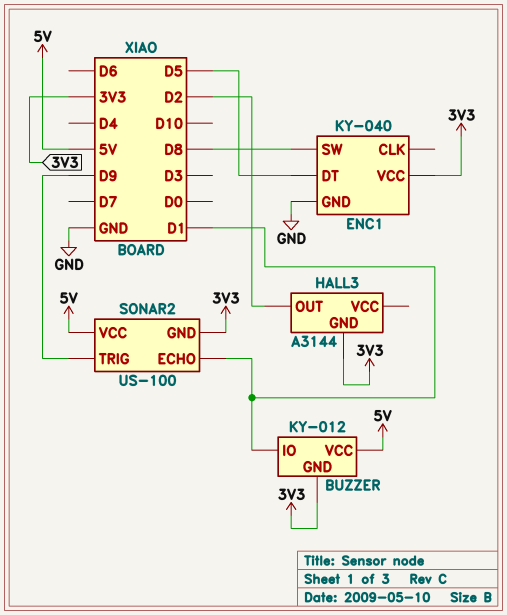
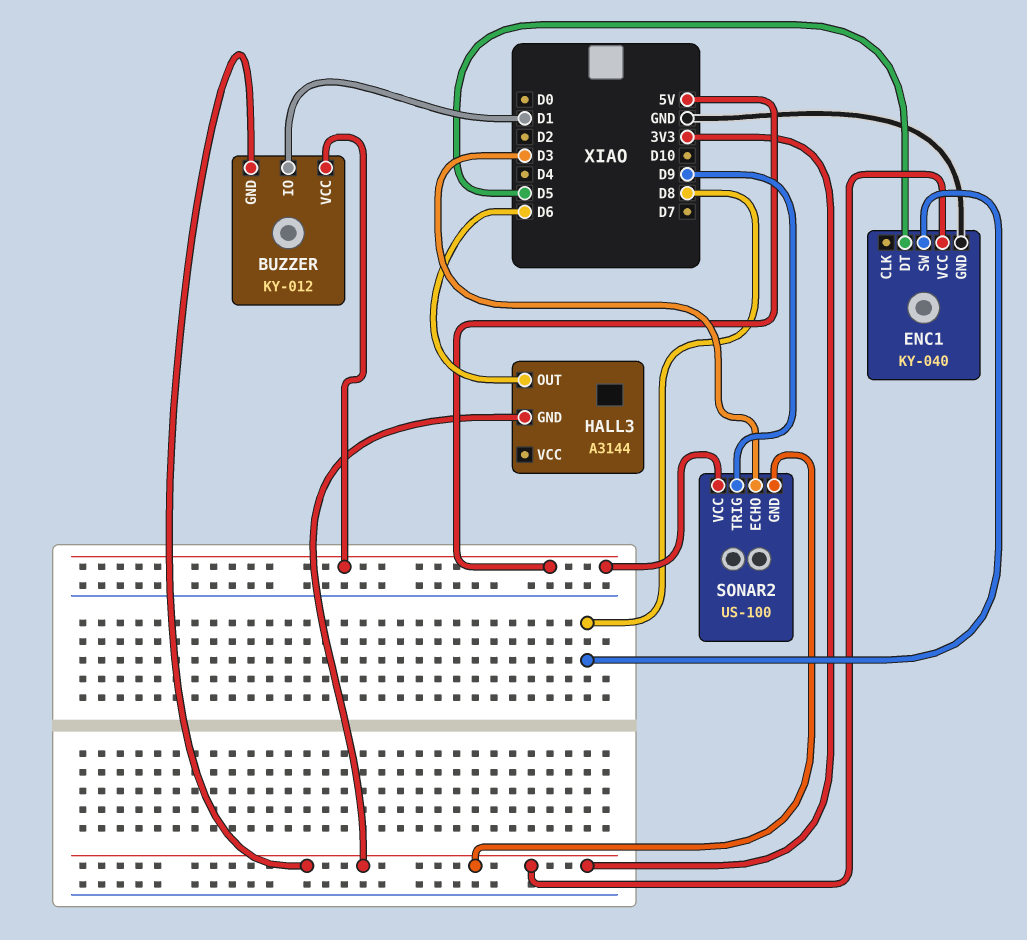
HALL3 pin OUT: D2 -> D6
SONAR2 pin ECHO: D1 -> D3

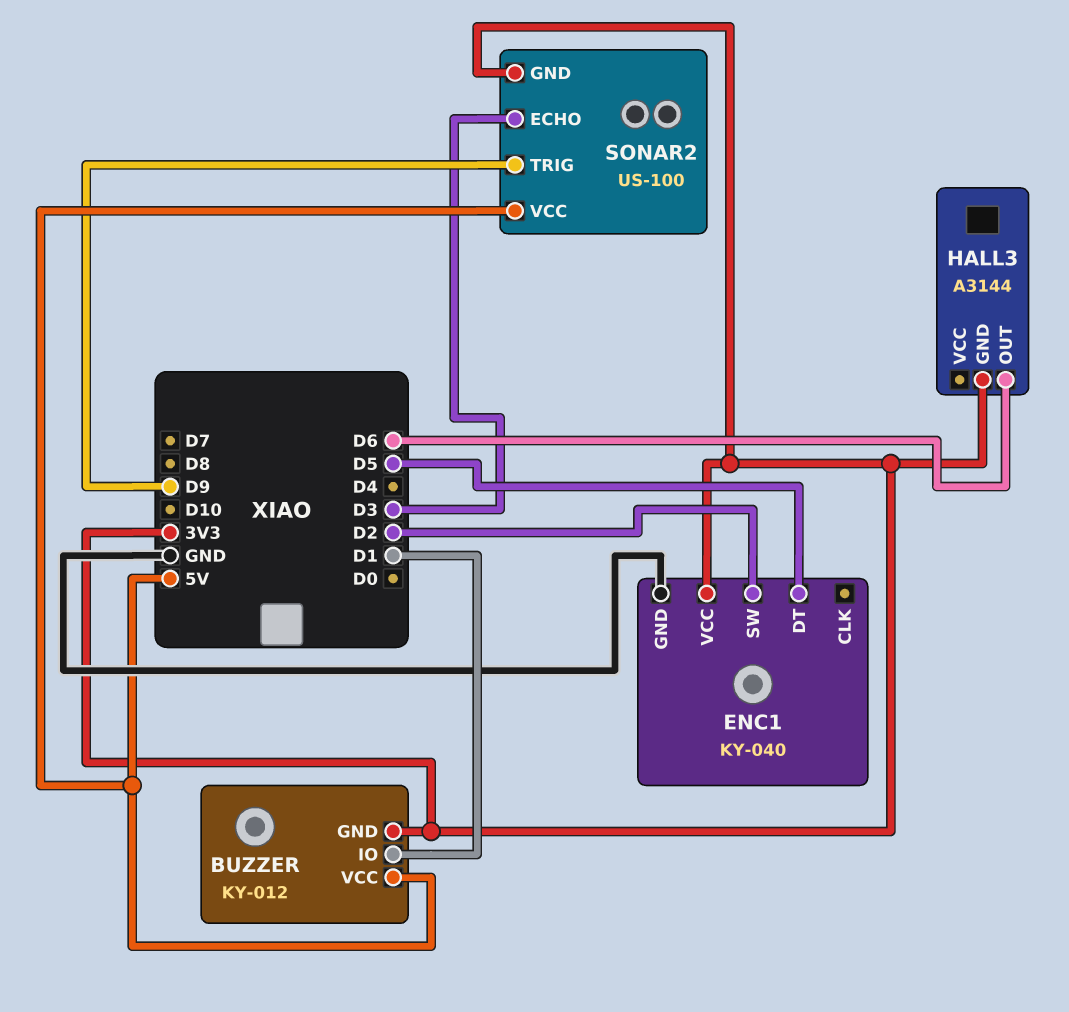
ENC1 pin SW: D8 -> D2

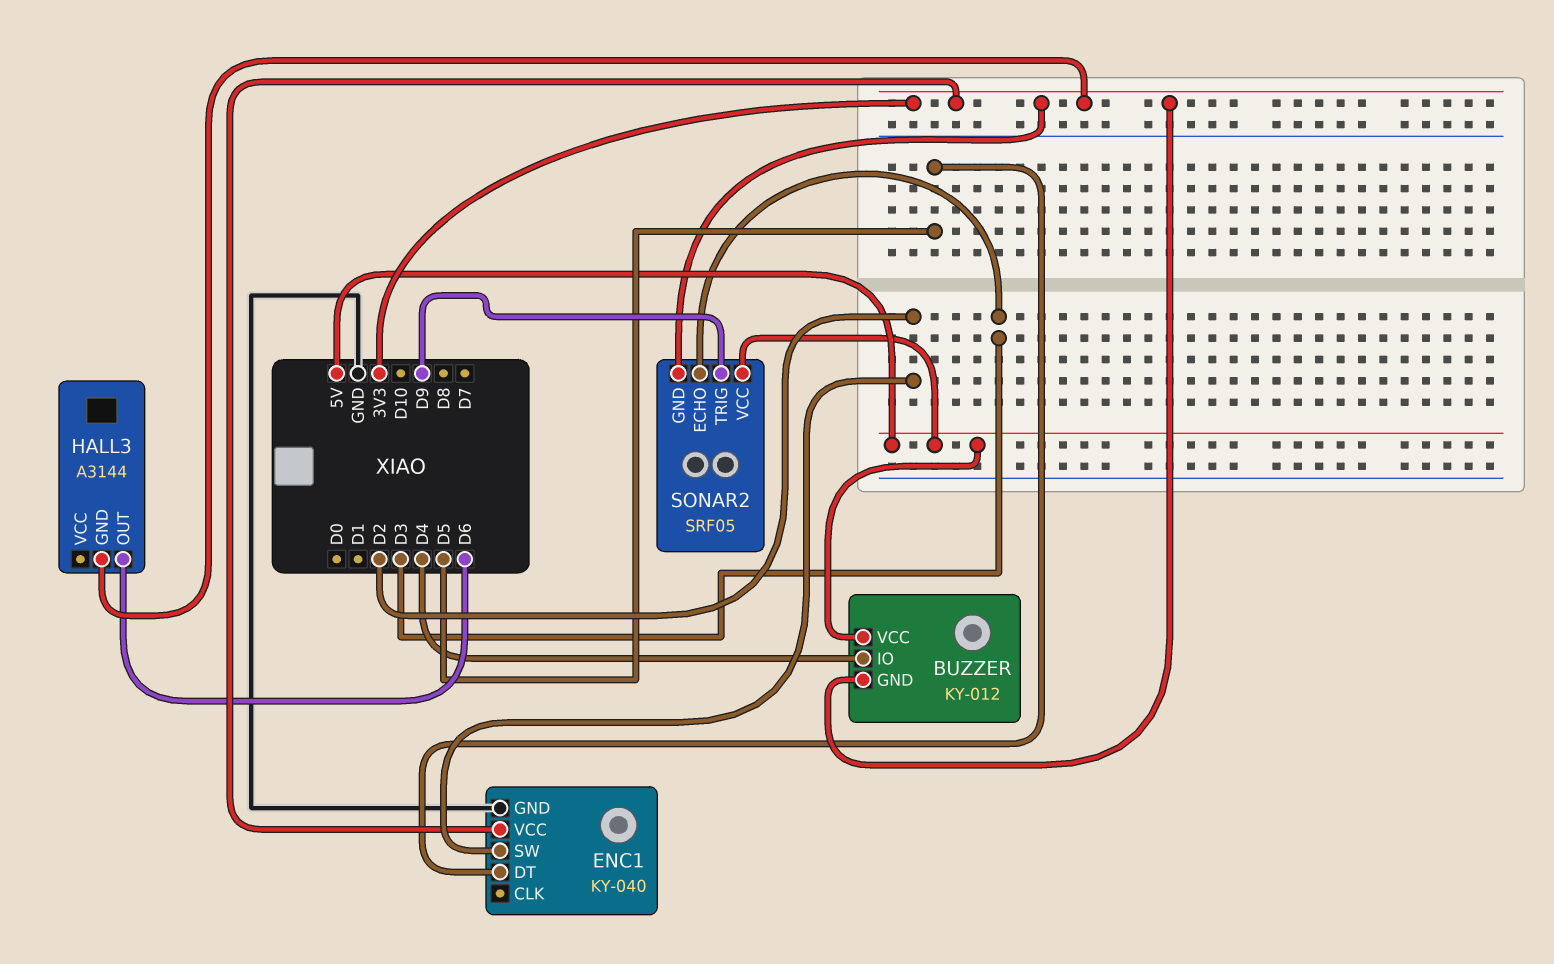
BUZZER pin IO: D1 -> D4
SONAR2: US-100 -> SRF05

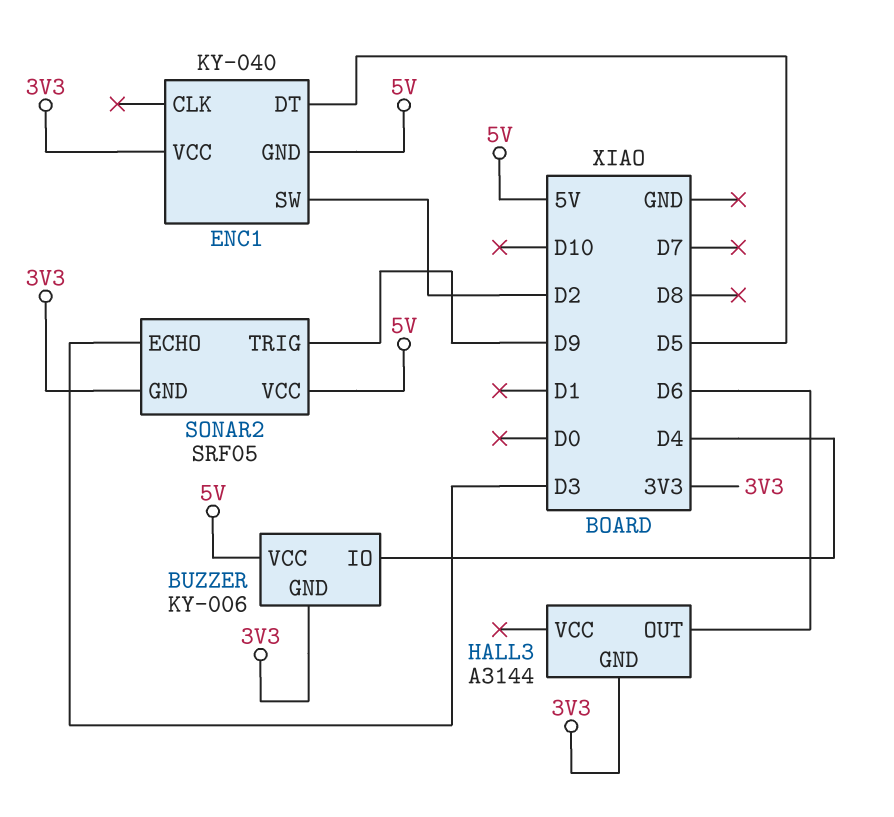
BUZZER: KY-012 -> KY-006
ENC1 pin GND: GND -> 5V

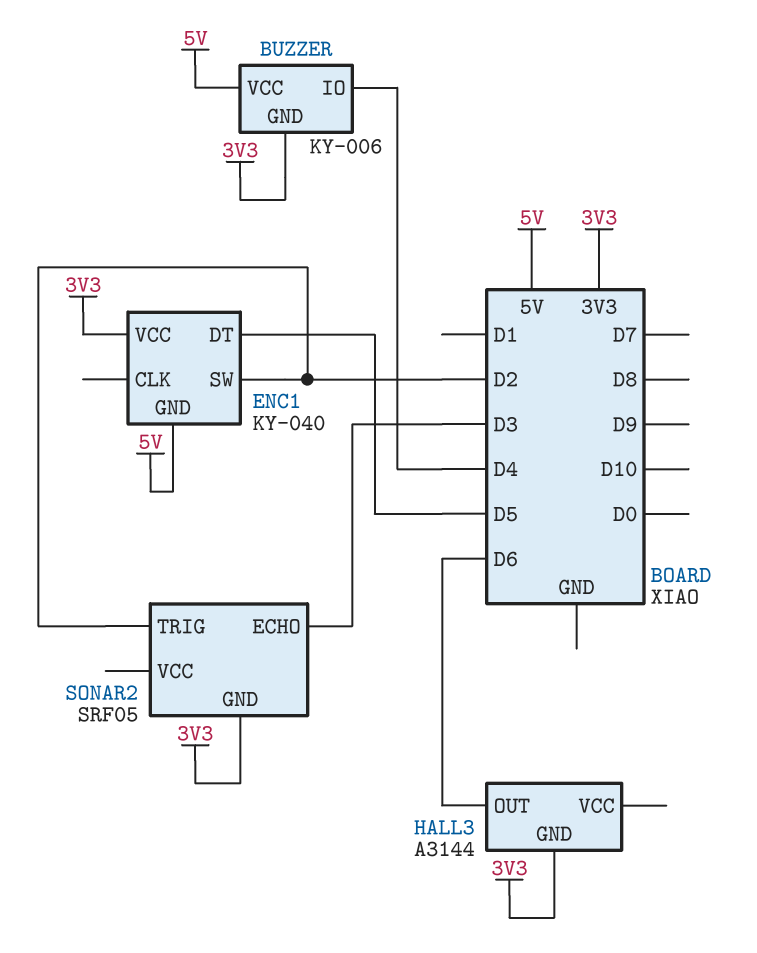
SONAR2 pin TRIG: D9 -> D2
SONAR2 pin VCC: 5V -> none

